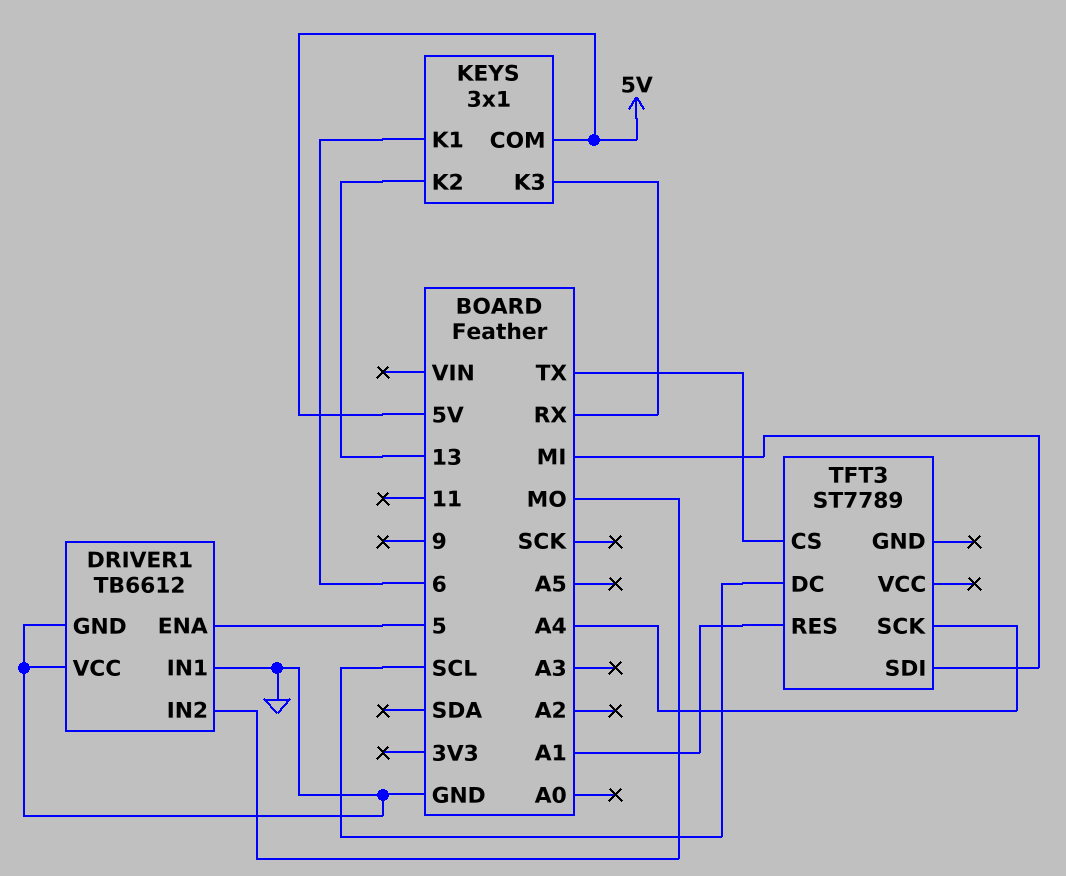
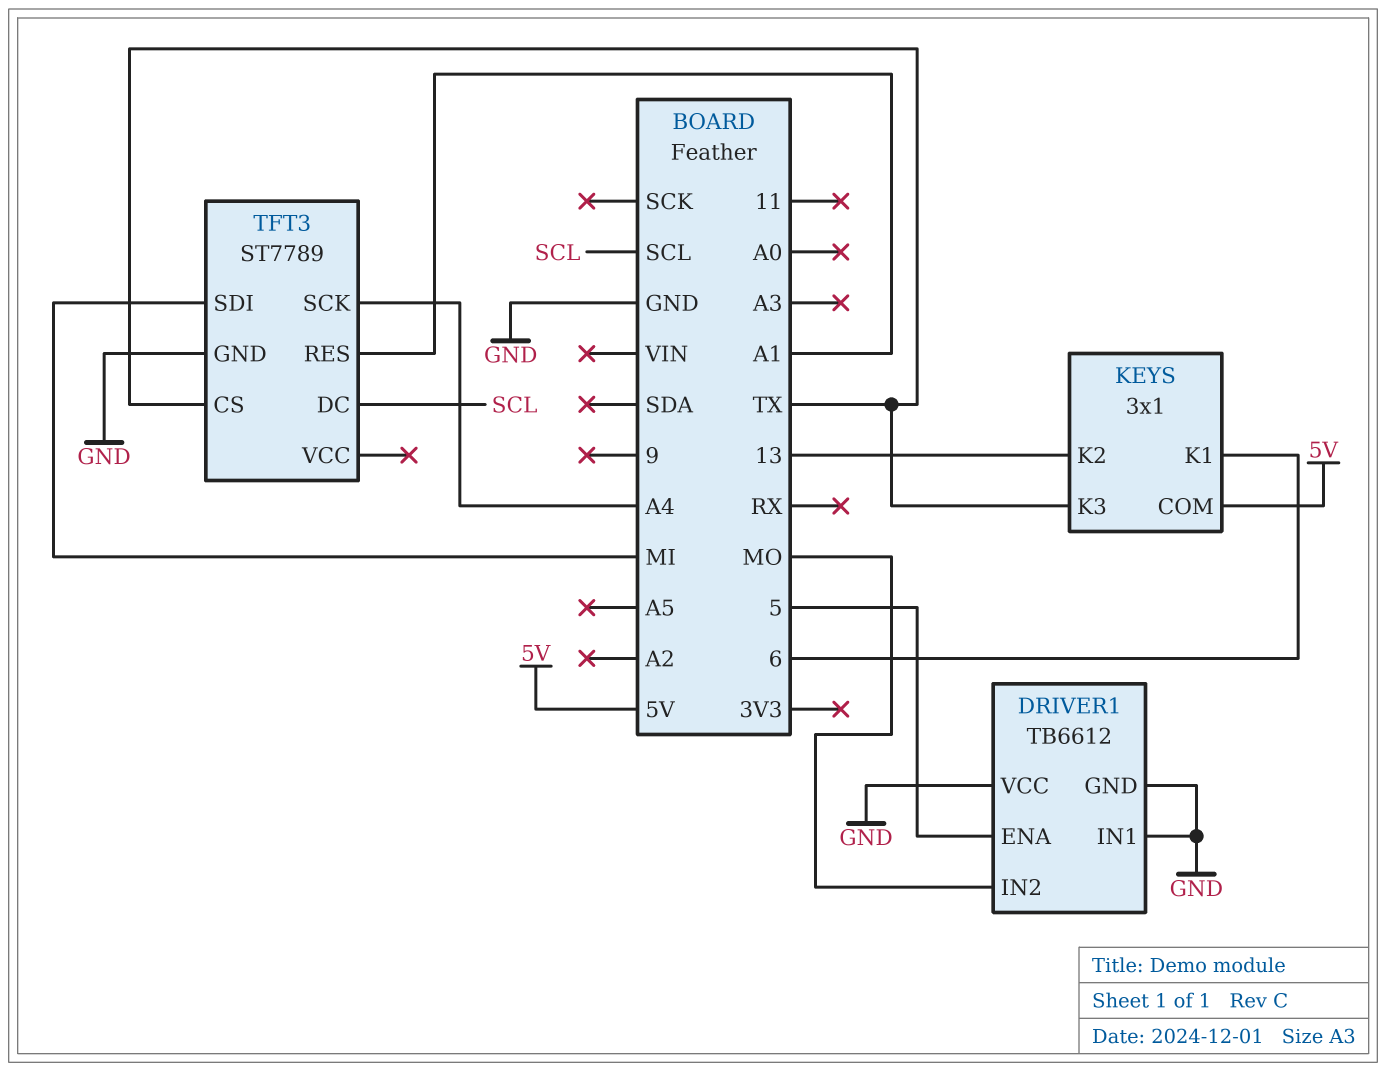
KEYS pin K3: RX -> TX
TFT3 pin GND: none -> GND

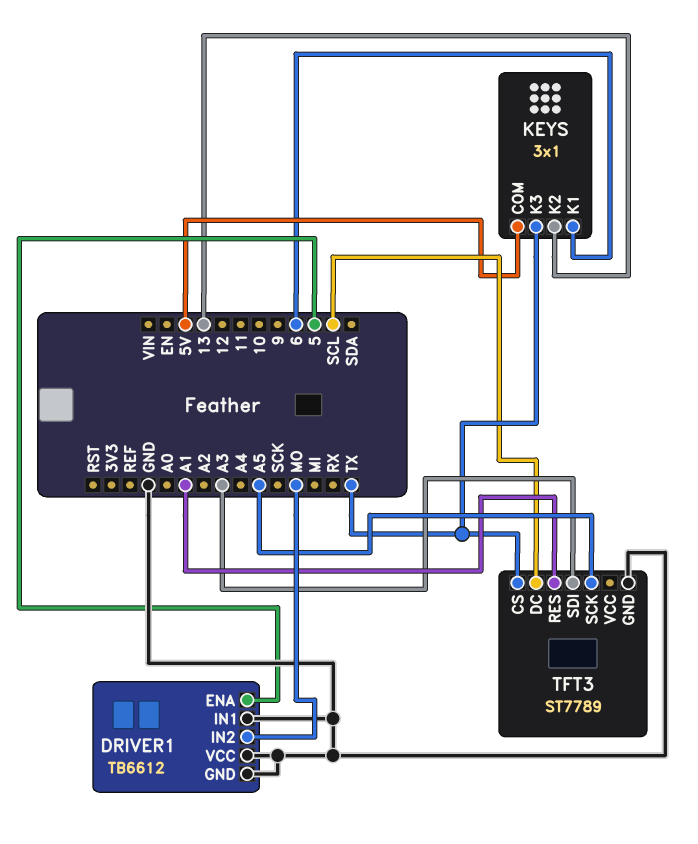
TFT3 pin SCK: A4 -> A5
TFT3 pin SDI: MI -> A3

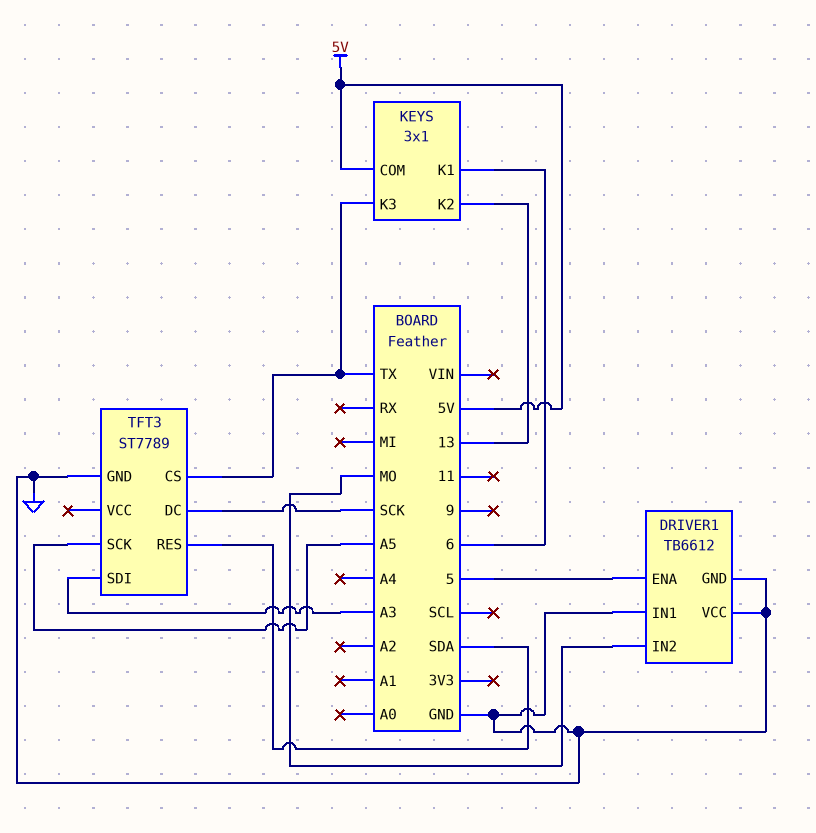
TFT3 pin DC: SCL -> SCK
TFT3 pin RES: A1 -> SDA

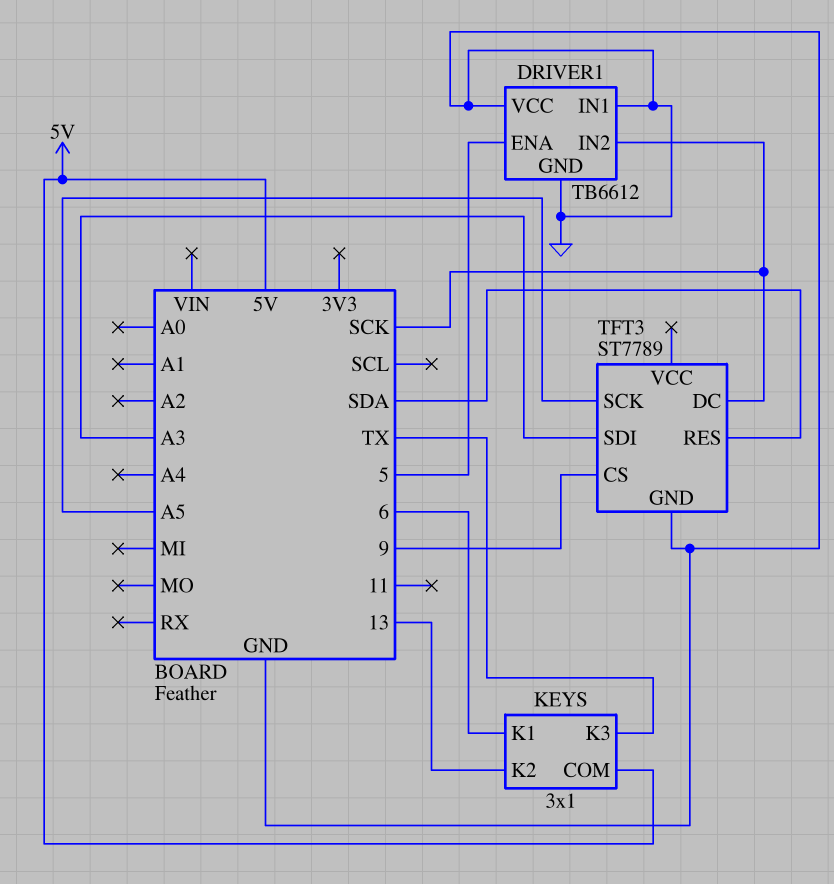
DRIVER1 pin IN2: MO -> SCK
TFT3 pin CS: TX -> 9

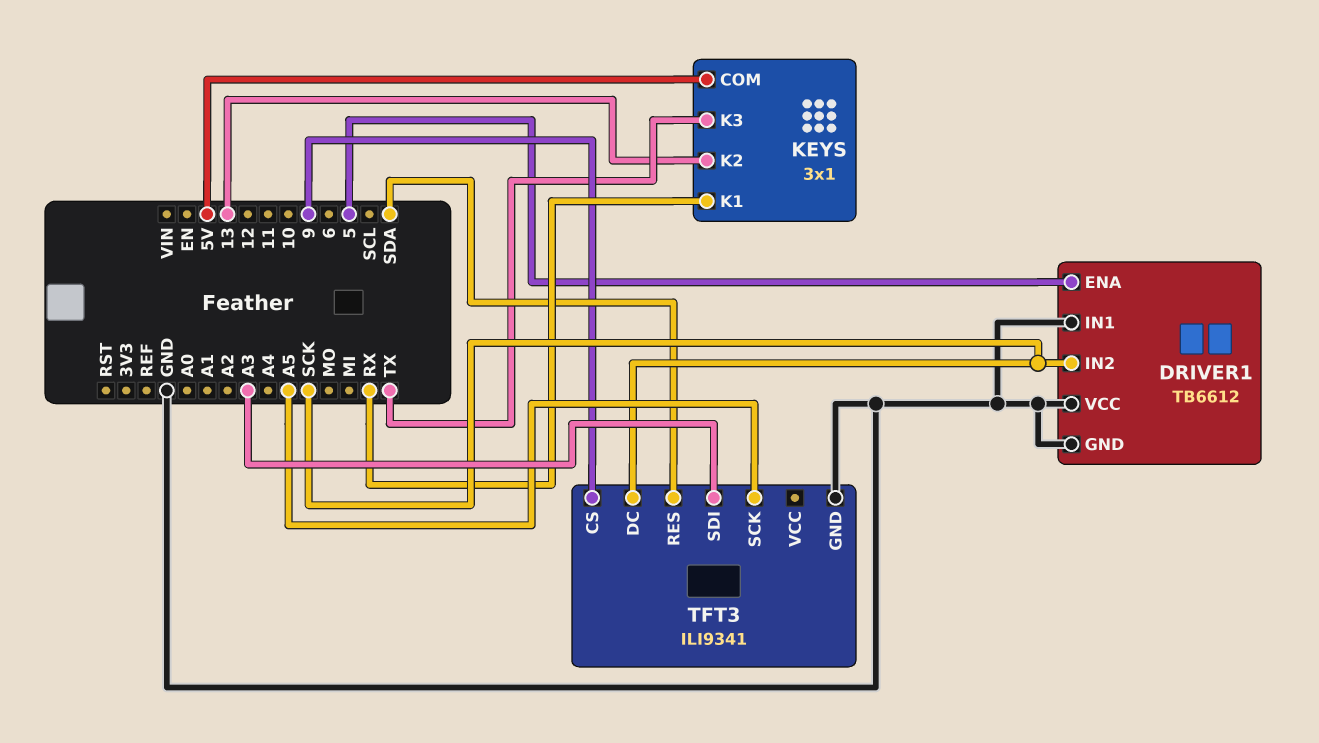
KEYS pin K1: 6 -> RX
TFT3: ST7789 -> ILI9341

